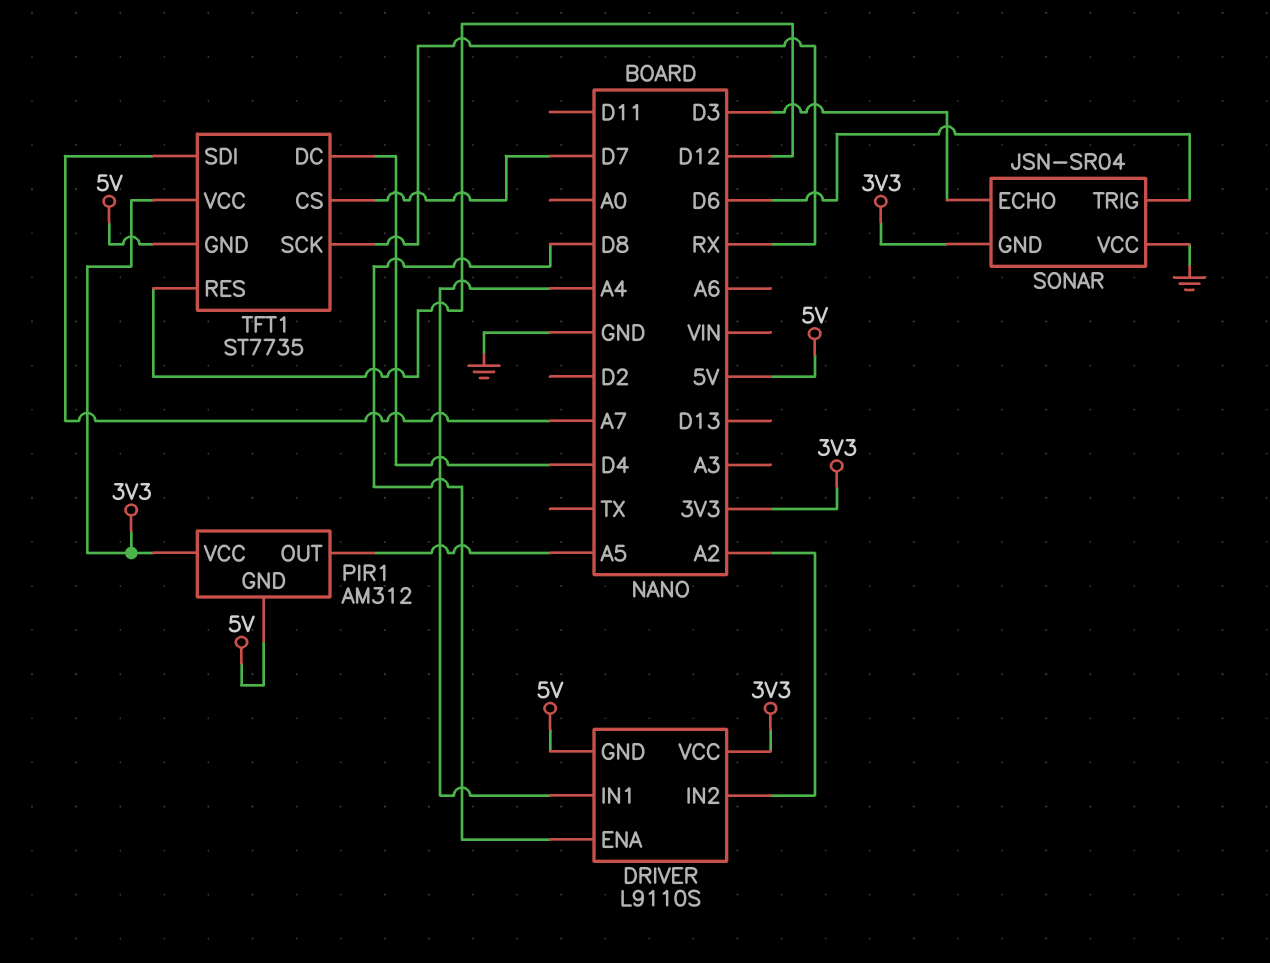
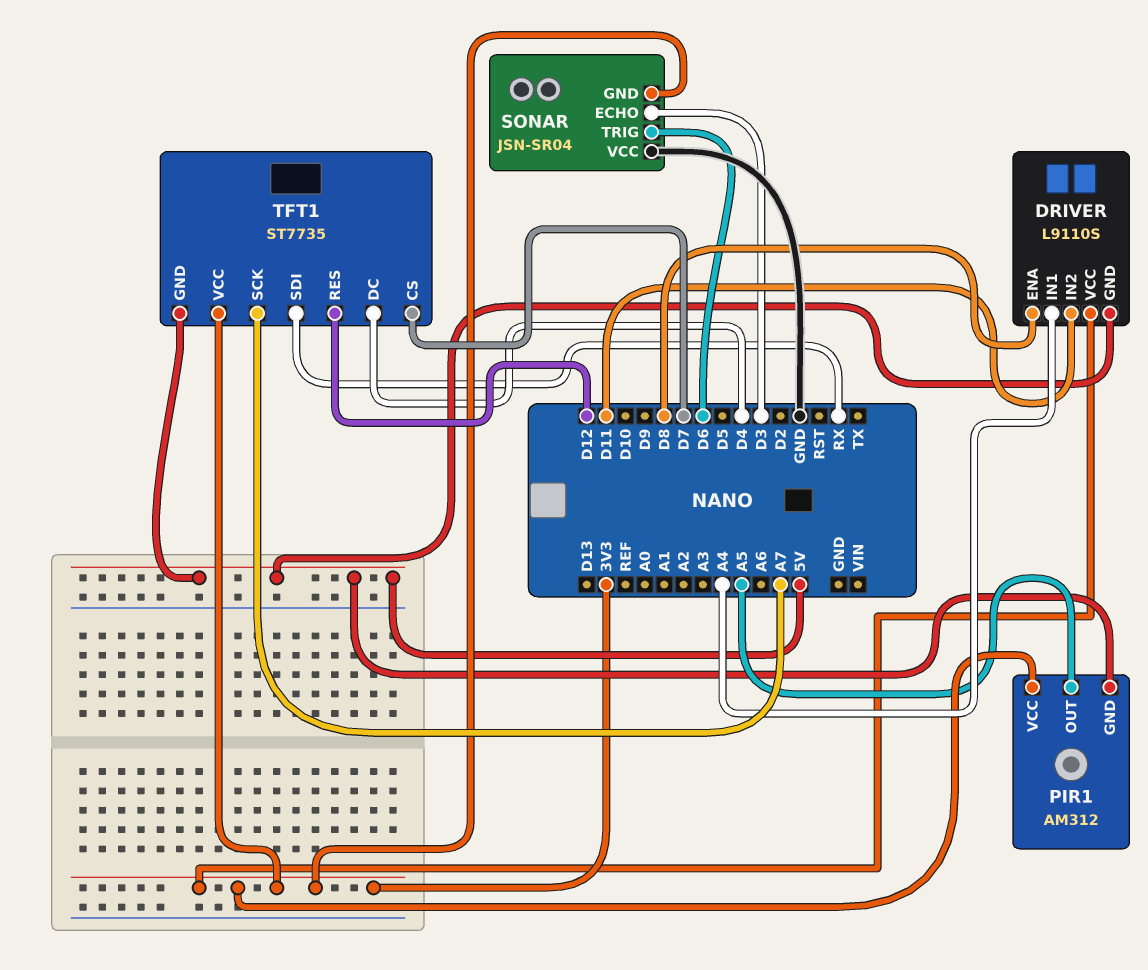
DRIVER pin IN2: A2 -> D11
TFT1 pin SCK: RX -> A7
TFT1 pin SDI: A7 -> RX

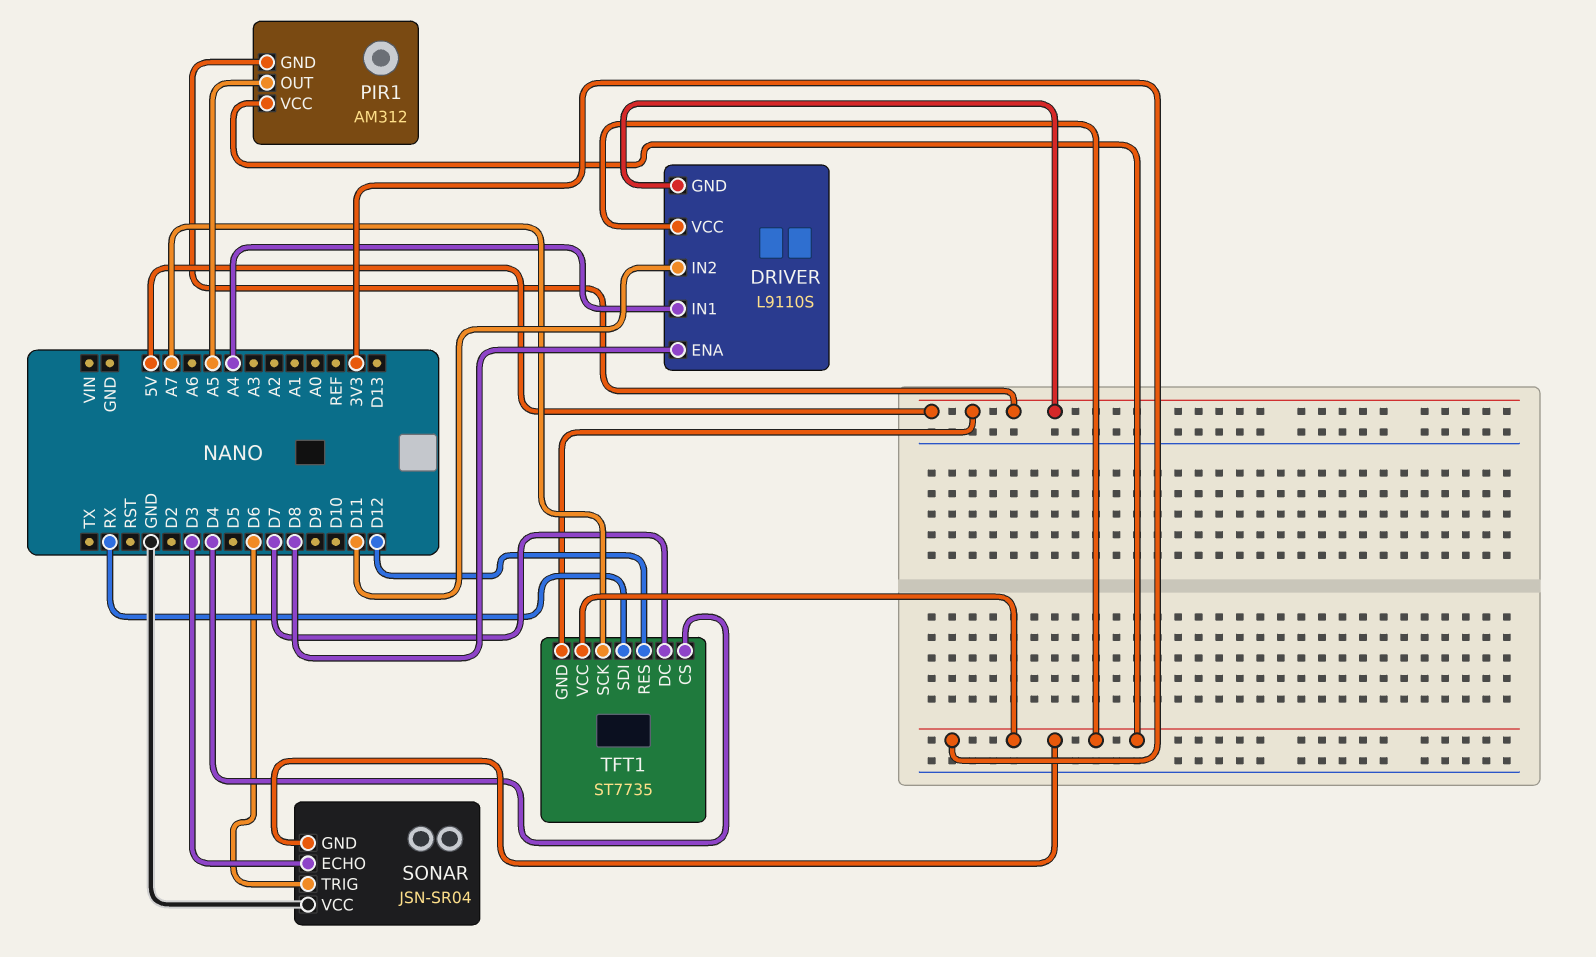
TFT1 pin CS: D7 -> D4
TFT1 pin DC: D4 -> D7

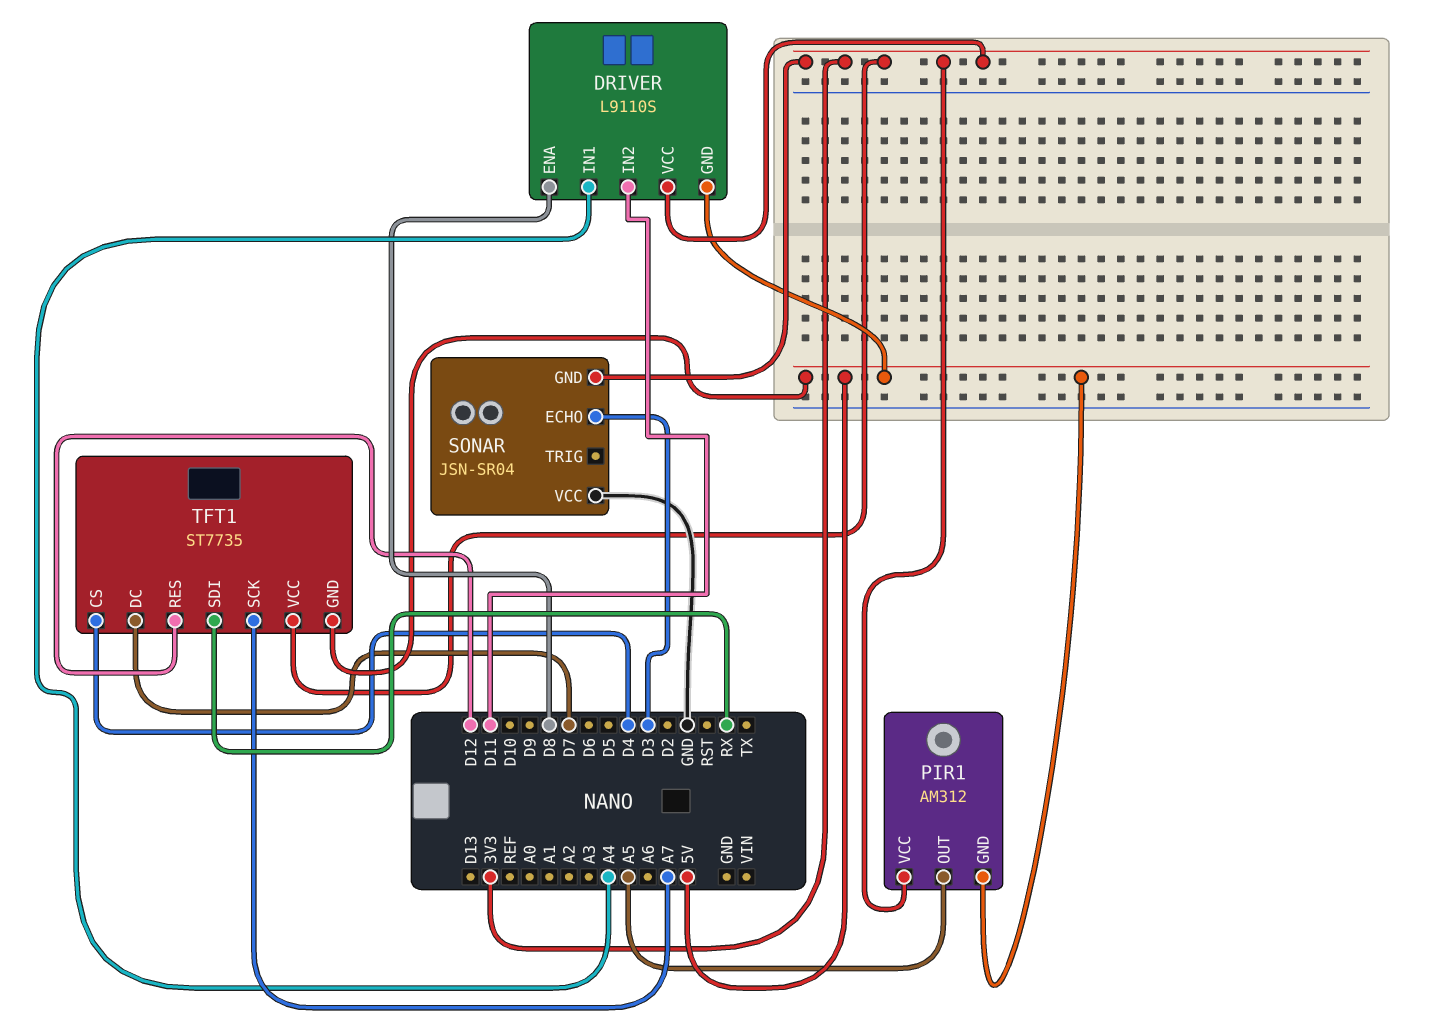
SONAR pin TRIG: D6 -> none

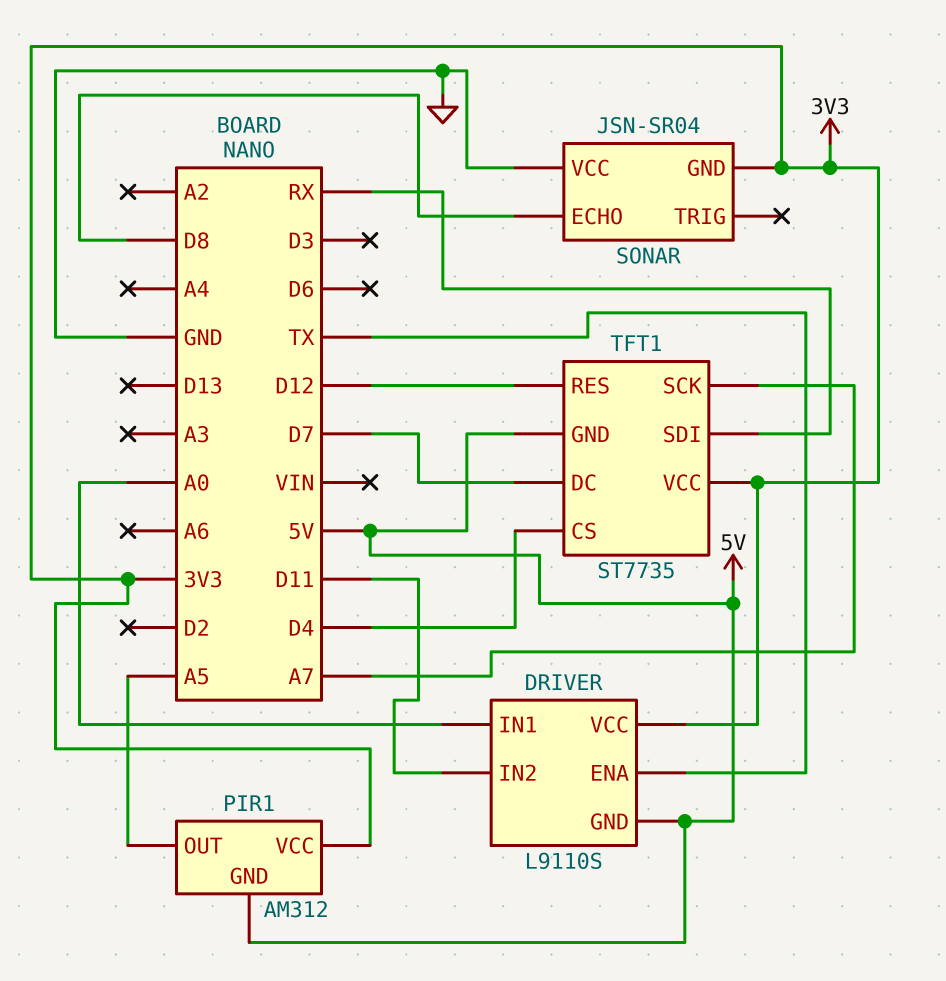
DRIVER pin ENA: D8 -> TX
DRIVER pin IN1: A4 -> A0
SONAR pin ECHO: D3 -> D8

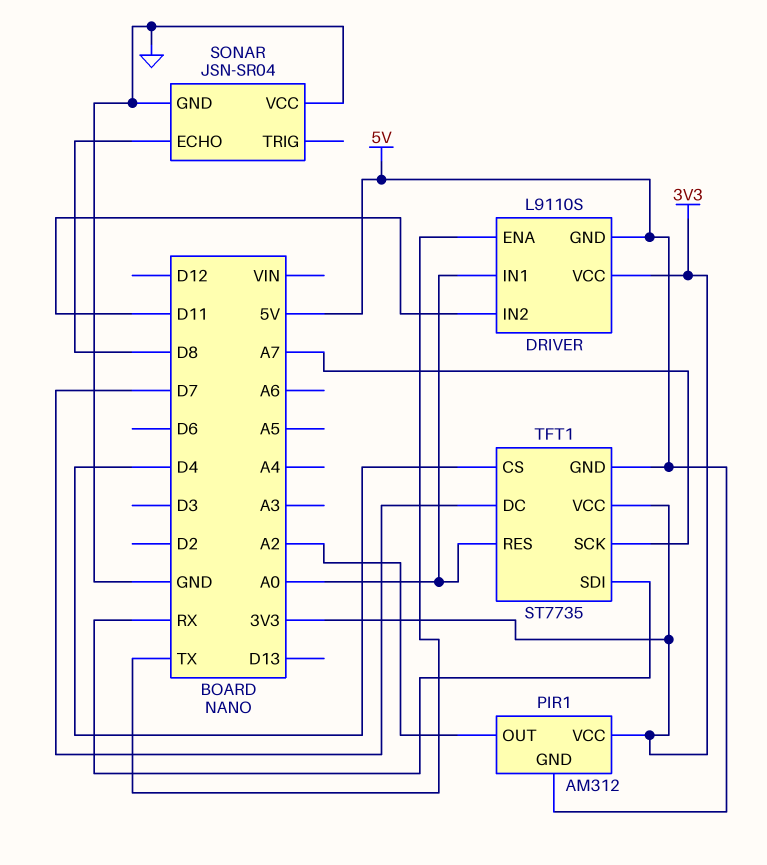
PIR1 pin OUT: A5 -> A2
SONAR pin GND: 3V3 -> GND
TFT1 pin RES: D12 -> A0

